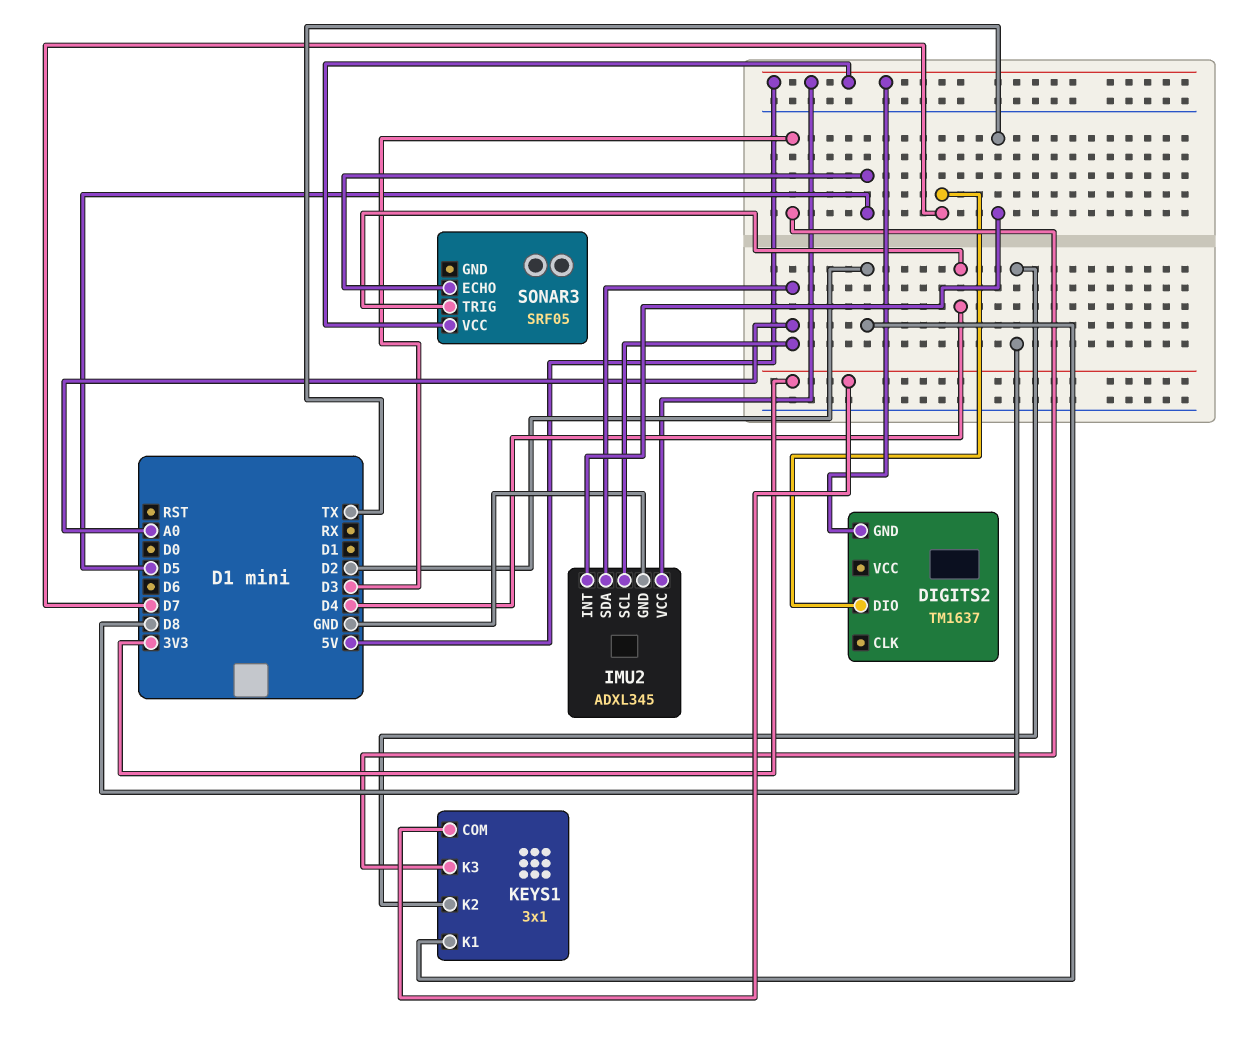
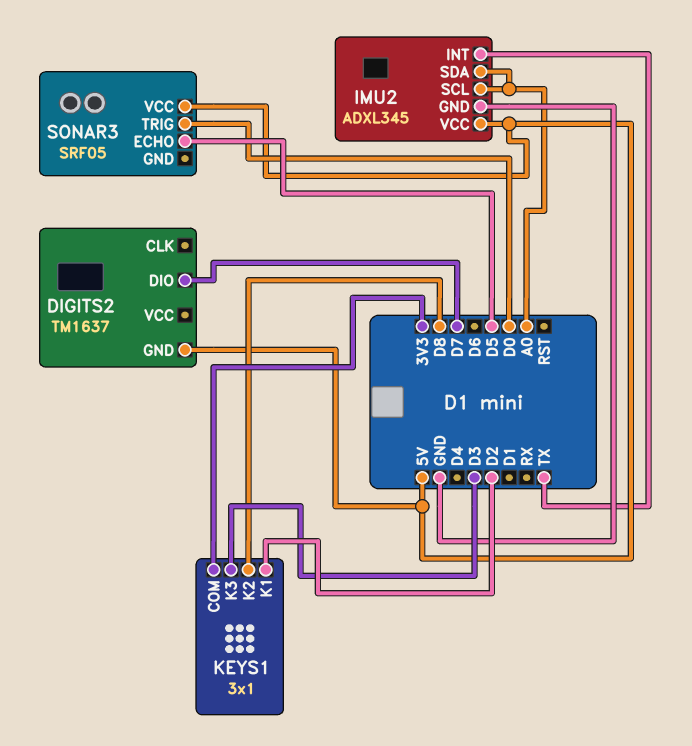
SONAR3 pin TRIG: D4 -> D0

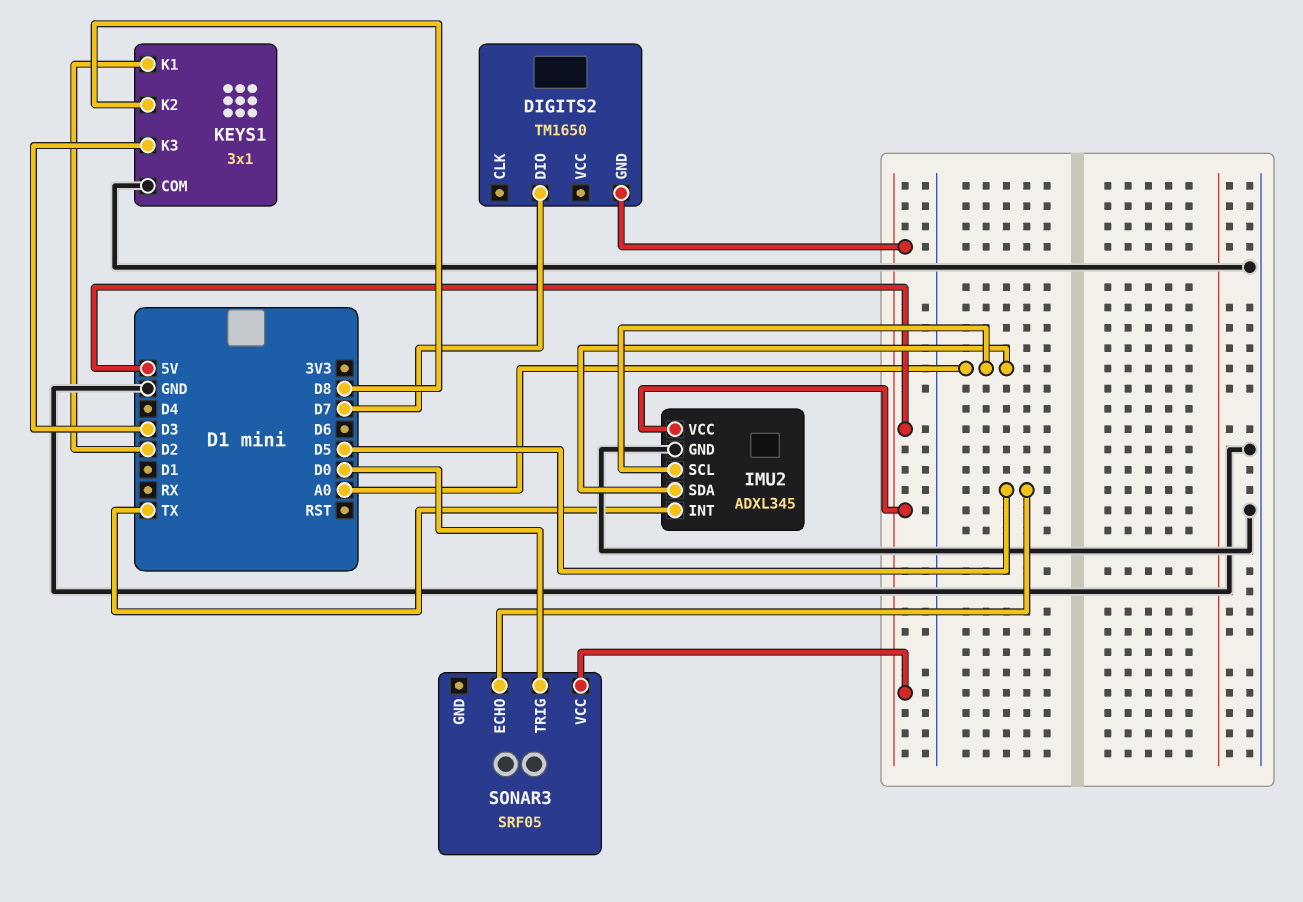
DIGITS2: TM1637 -> TM1650
KEYS1 pin COM: 3V3 -> GND

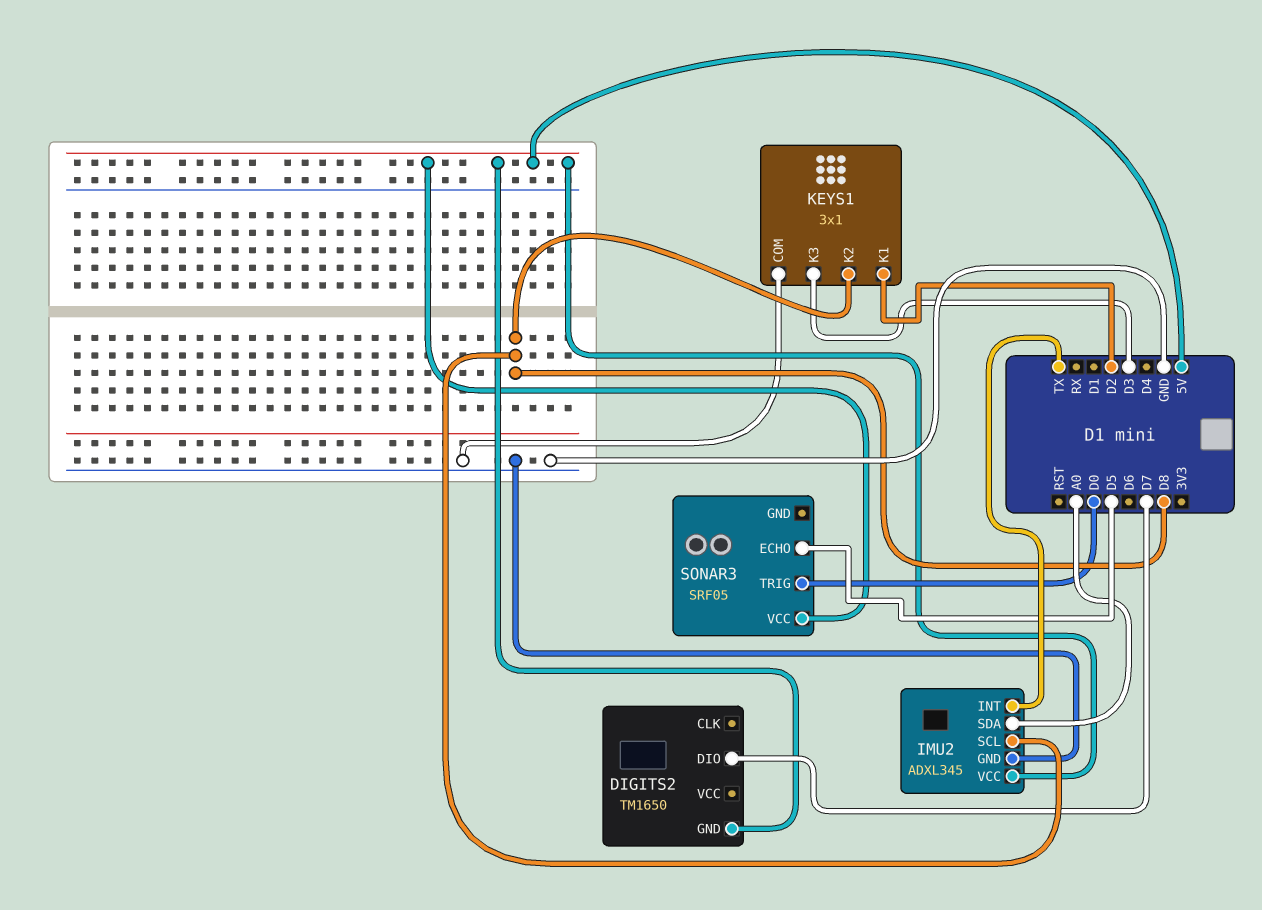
IMU2 pin SCL: A0 -> D8

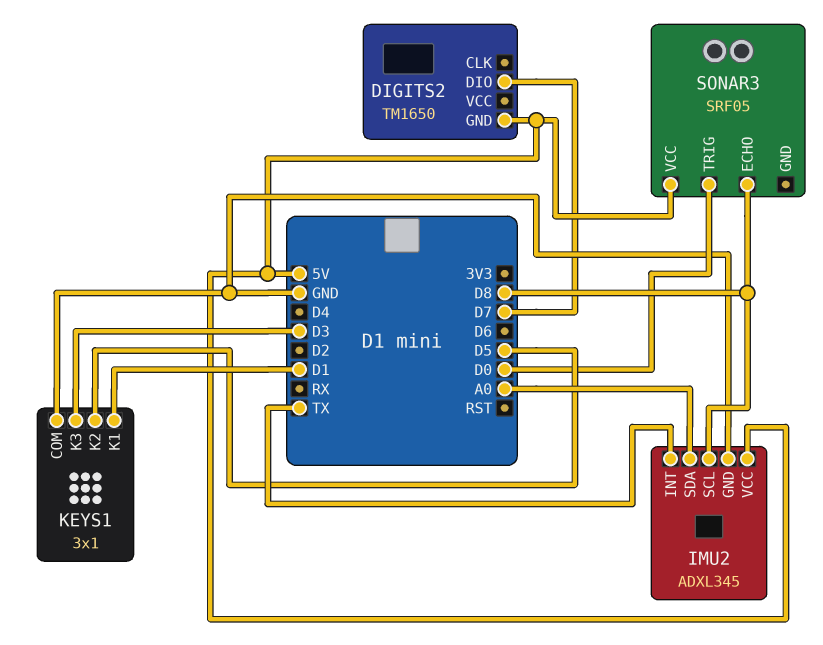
KEYS1 pin K1: D2 -> D1
KEYS1 pin K2: D8 -> D5
SONAR3 pin ECHO: D5 -> D8

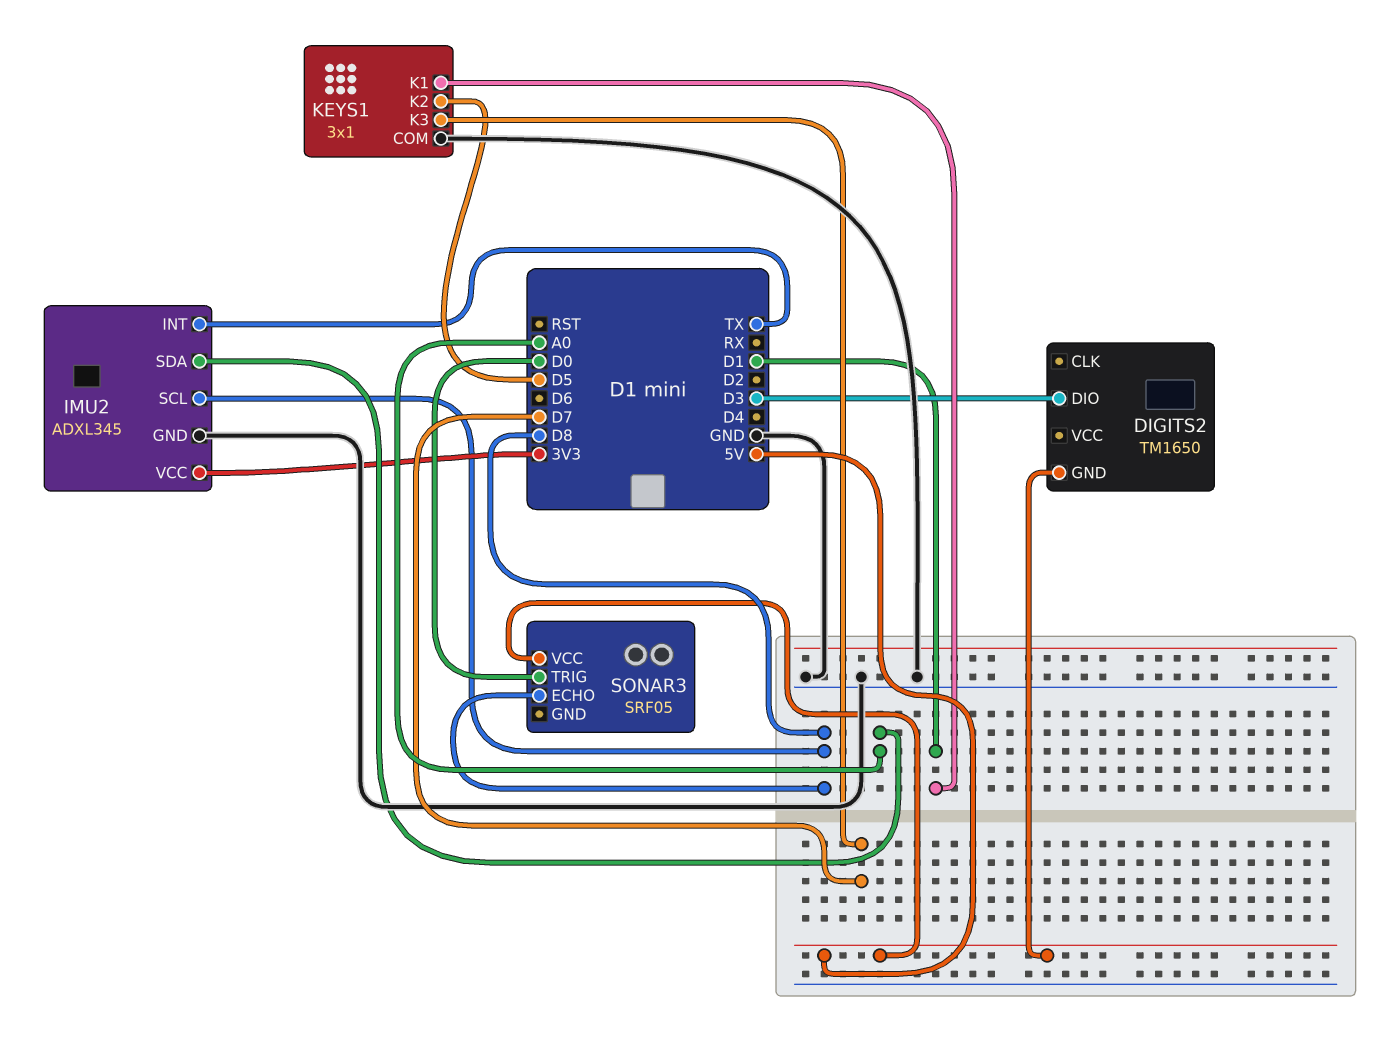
DIGITS2 pin DIO: D7 -> D3
IMU2 pin VCC: 5V -> 3V3
KEYS1 pin K3: D3 -> D7

